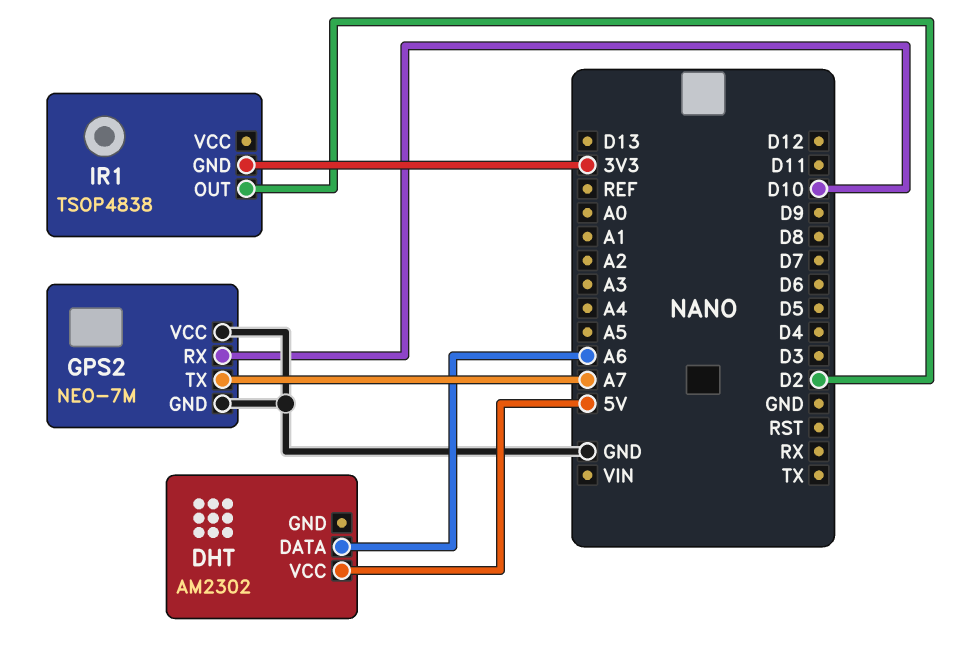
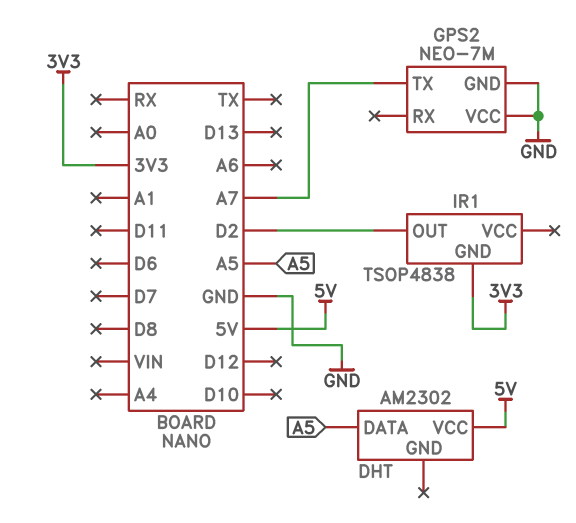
DHT pin DATA: A6 -> A5
GPS2 pin RX: D10 -> none

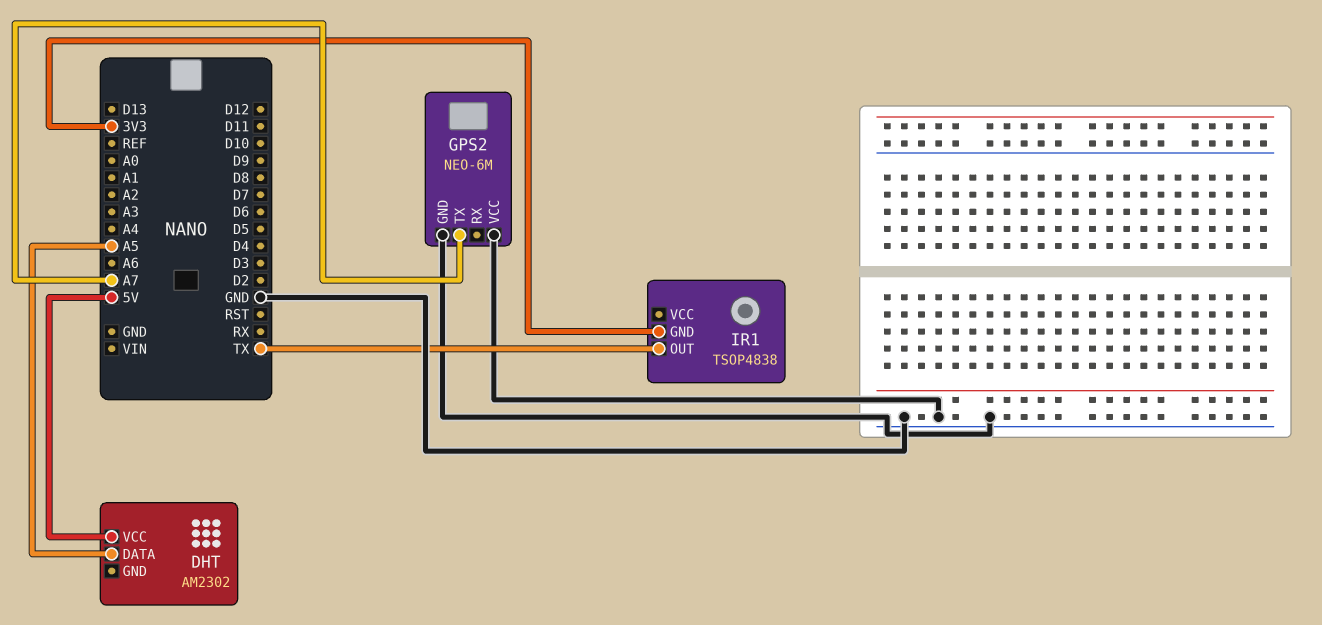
GPS2: NEO-7M -> NEO-6M
IR1 pin OUT: D2 -> TX

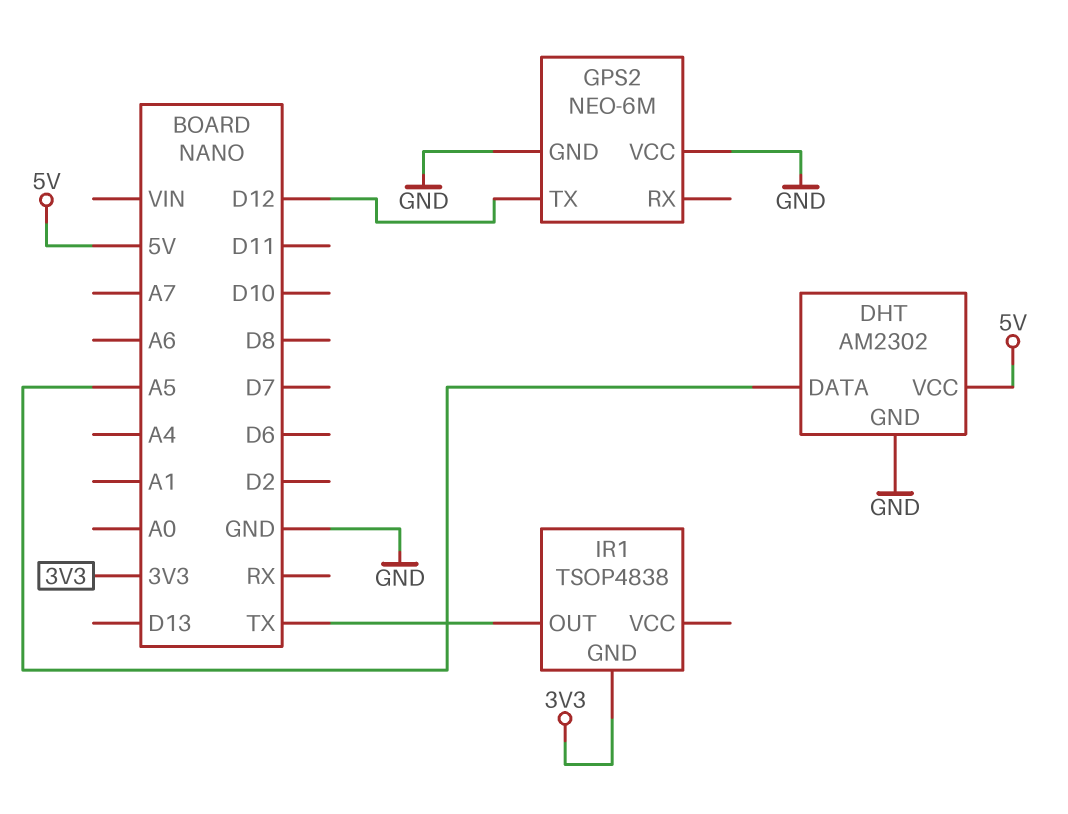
DHT pin GND: none -> GND
GPS2 pin TX: A7 -> D12

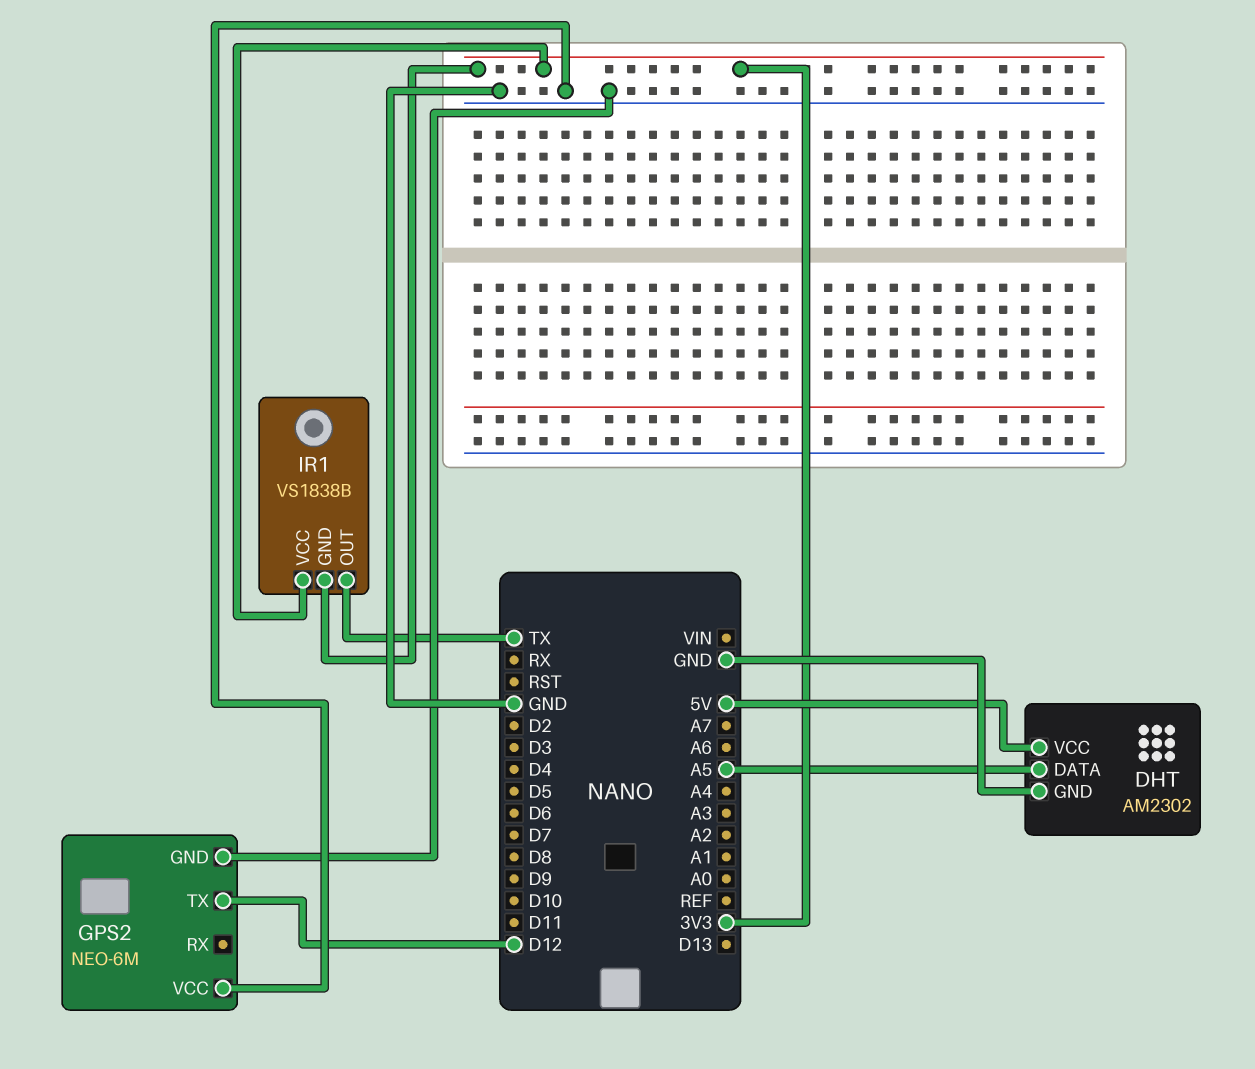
IR1: TSOP4838 -> VS1838B
IR1 pin VCC: none -> 3V3

